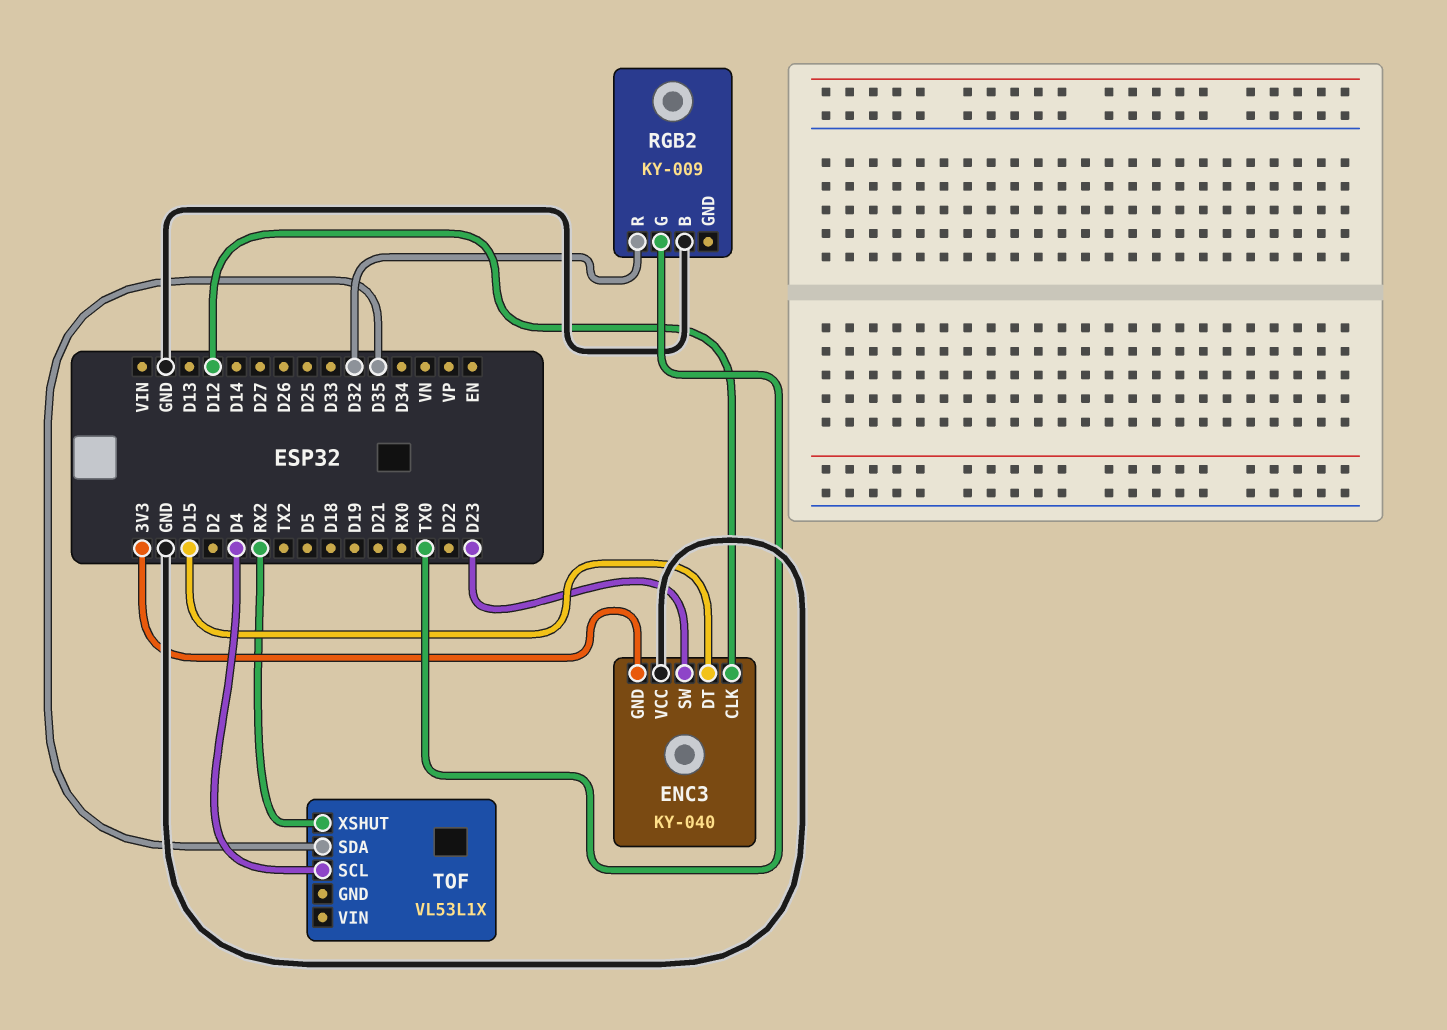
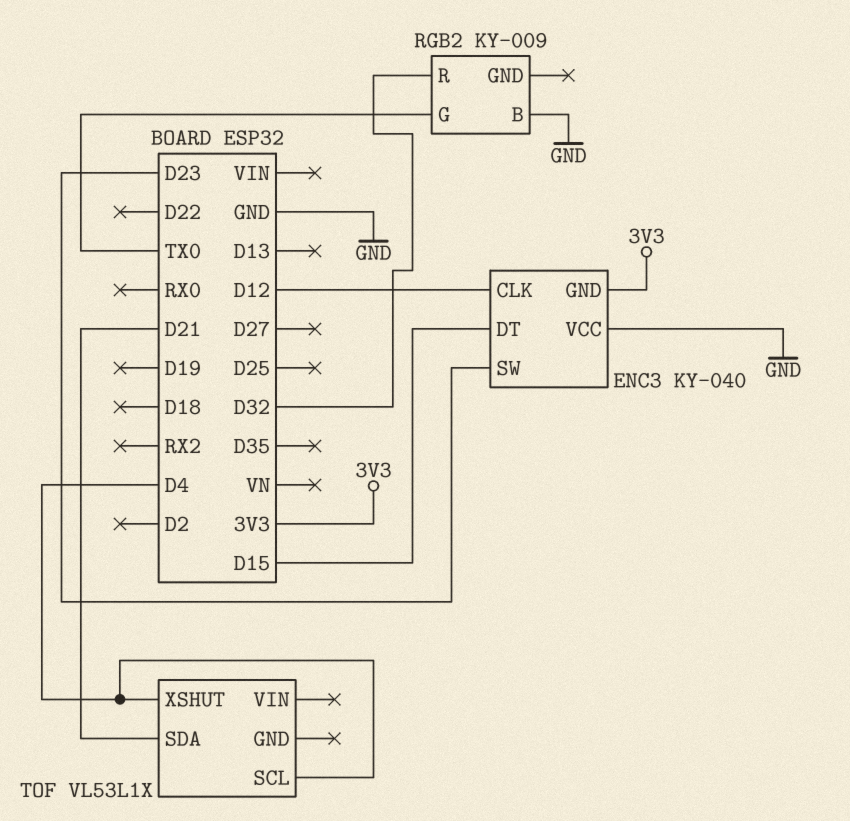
TOF pin SDA: D35 -> D21
TOF pin XSHUT: RX2 -> D4

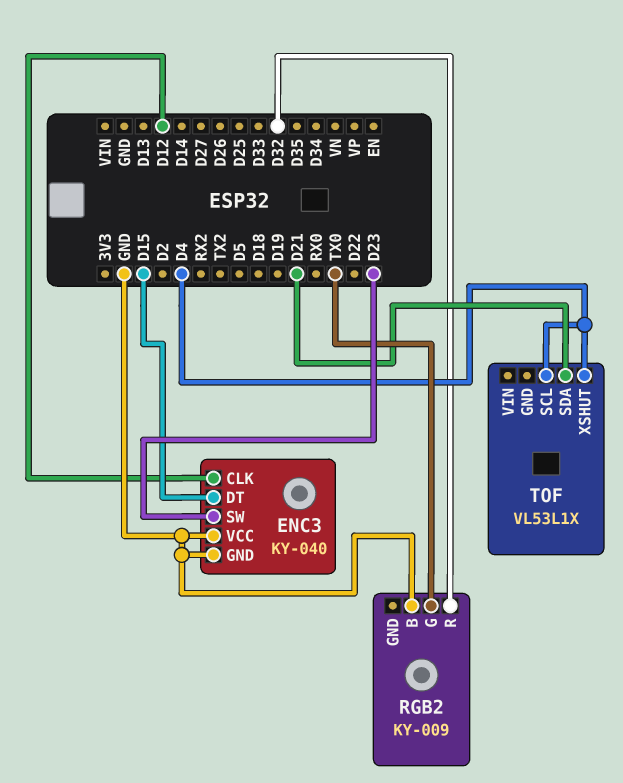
ENC3 pin GND: 3V3 -> GND

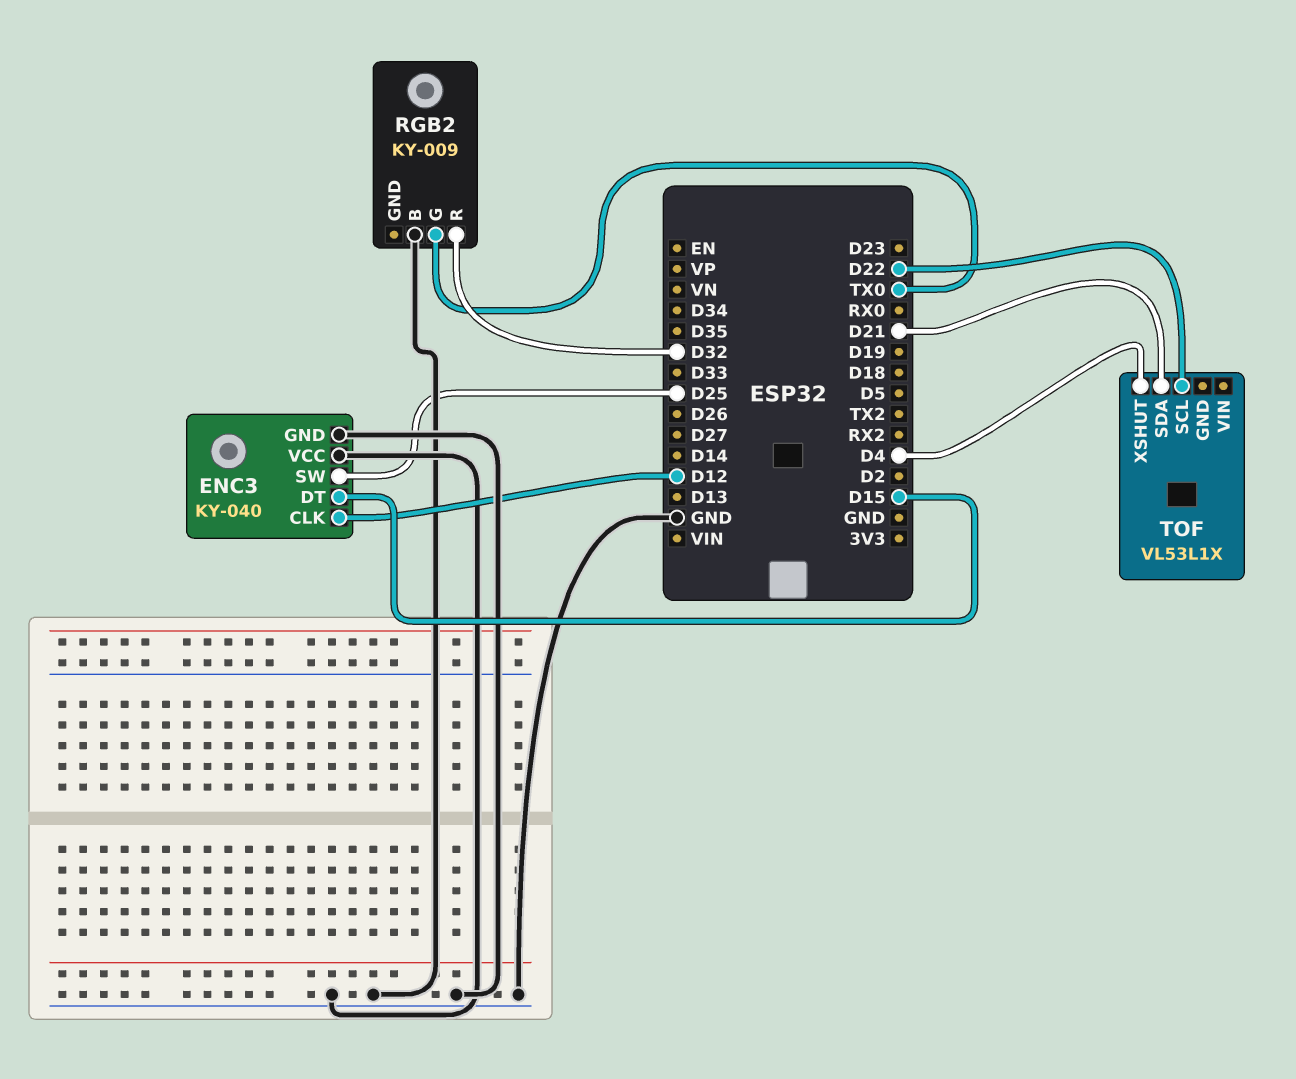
ENC3 pin SW: D23 -> D25
TOF pin SCL: D4 -> D22

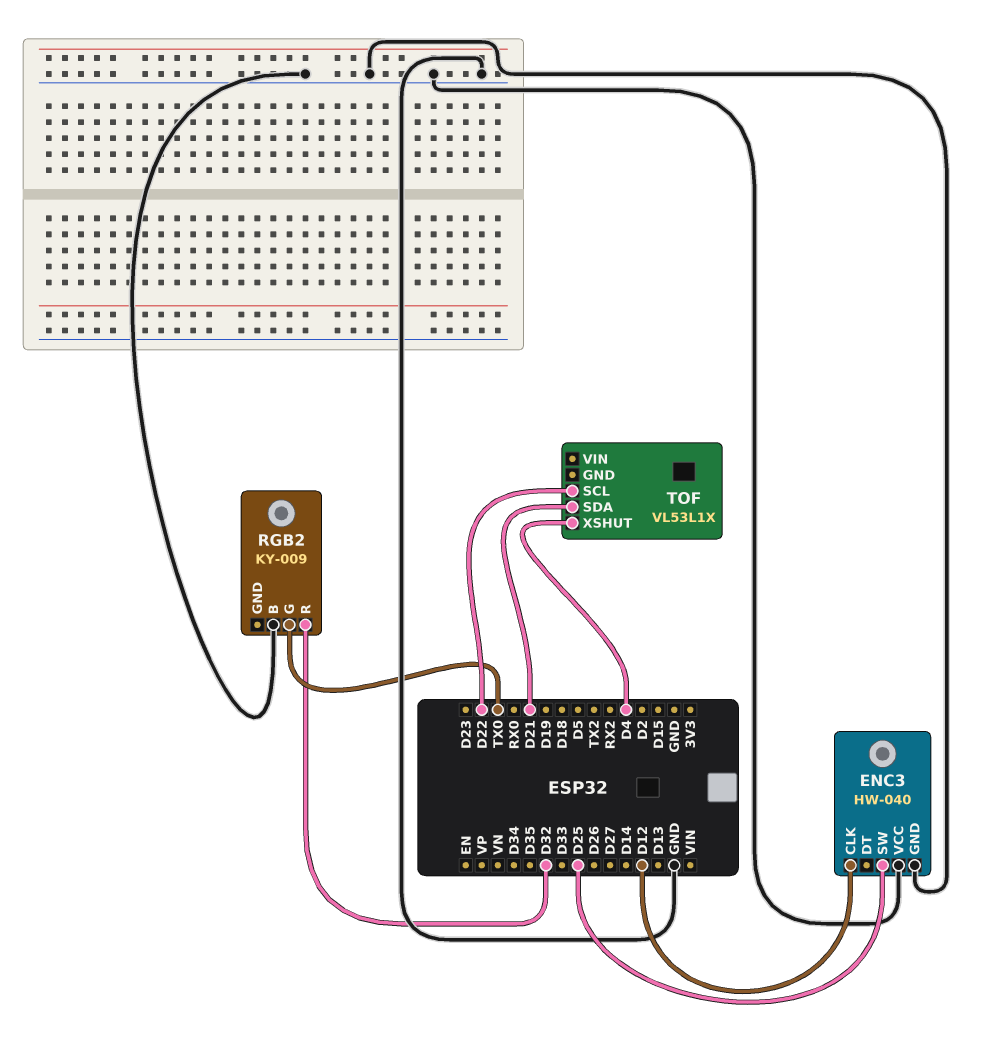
ENC3: KY-040 -> HW-040
ENC3 pin DT: D15 -> none

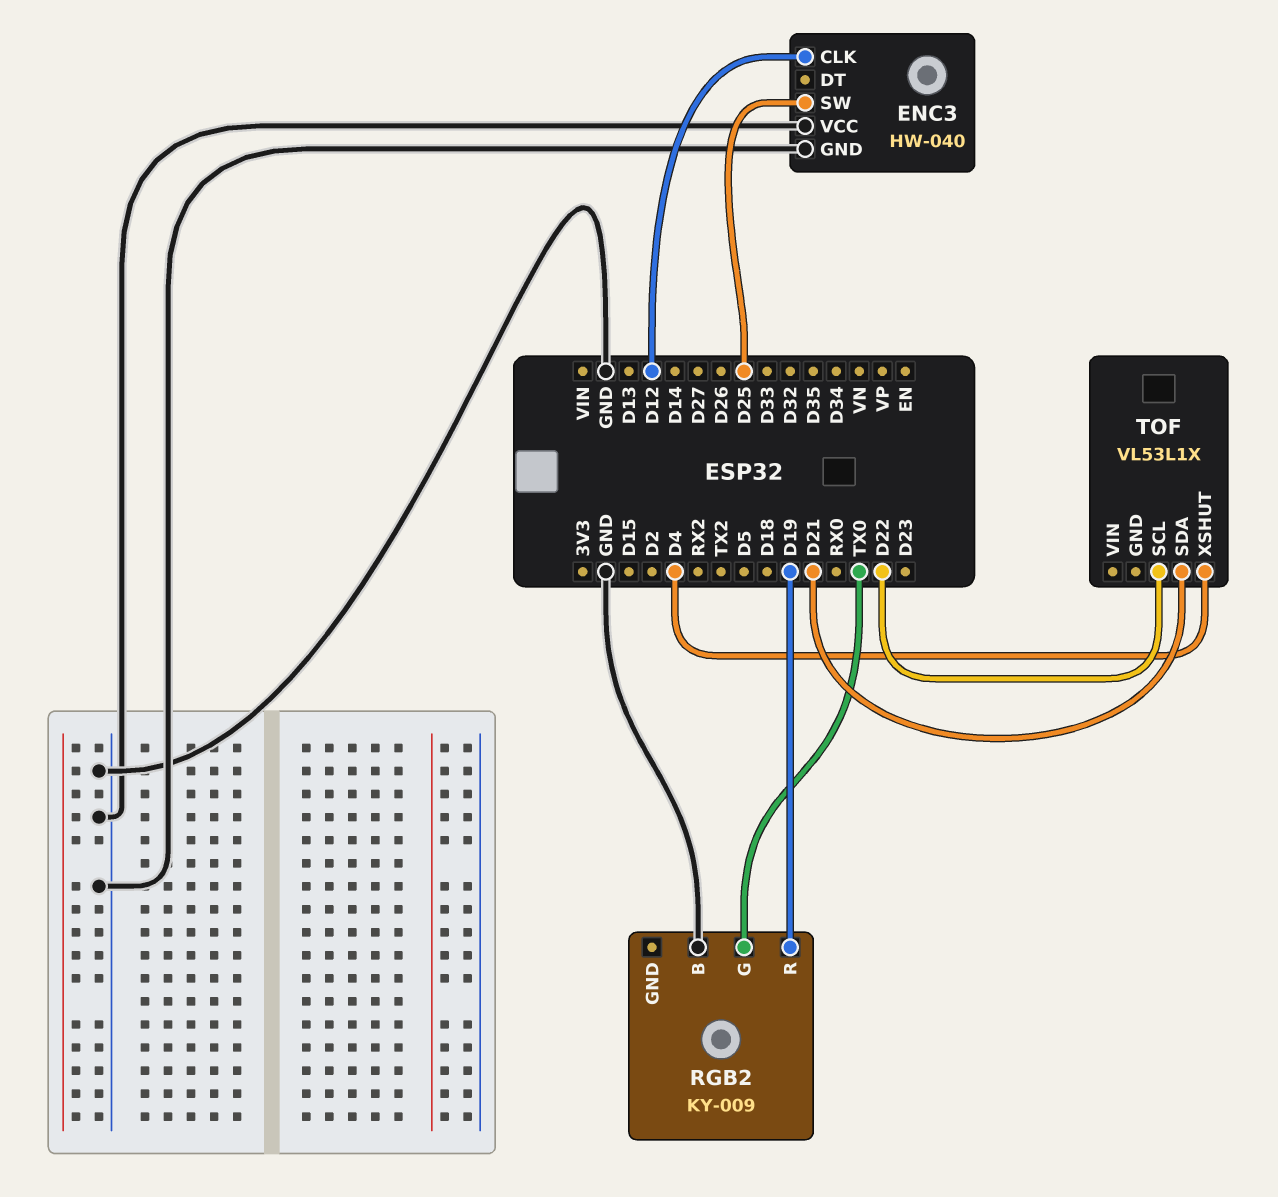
RGB2 pin R: D32 -> D19

